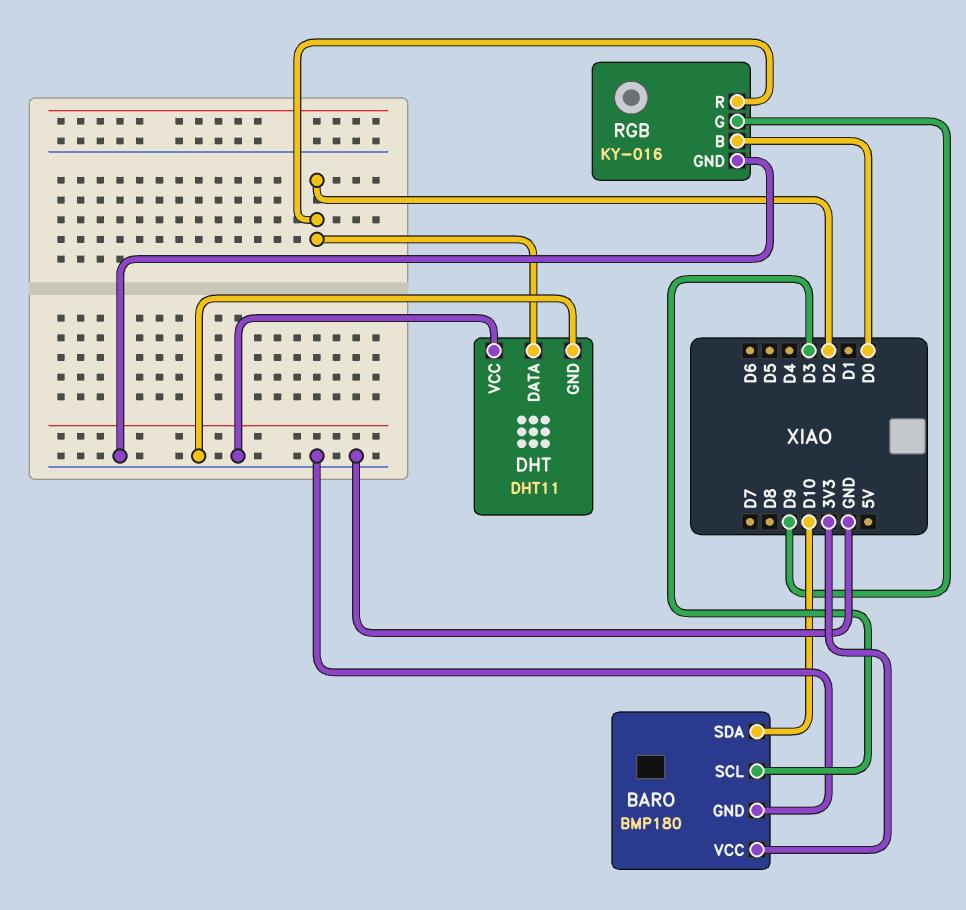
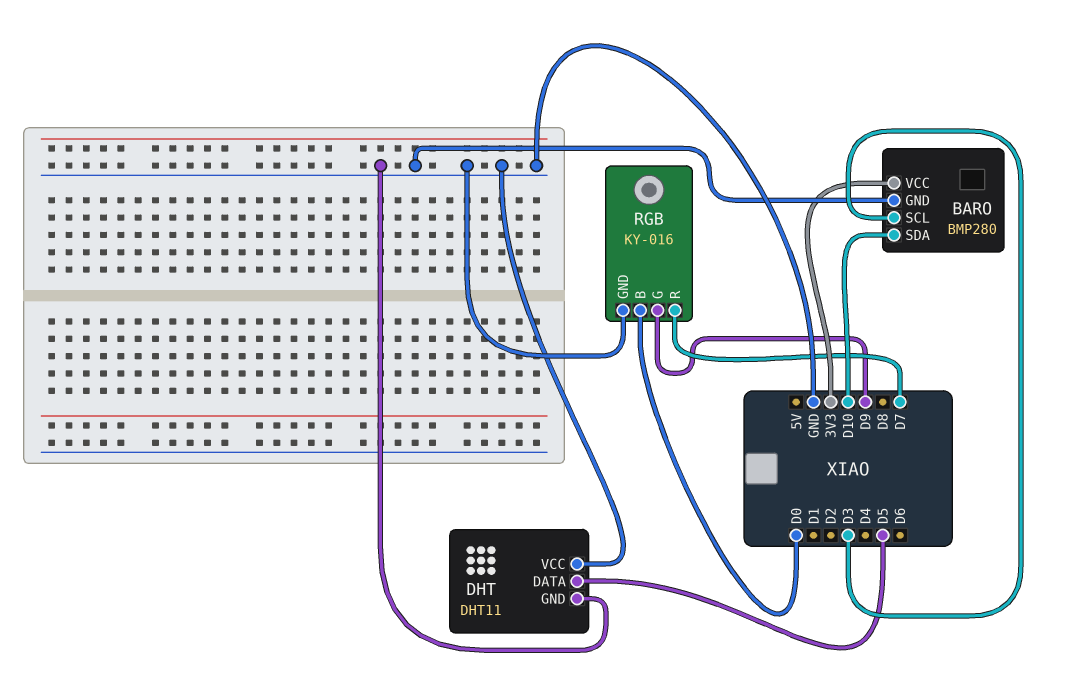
BARO: BMP180 -> BMP280
DHT pin DATA: D2 -> D5
RGB pin R: D2 -> D7

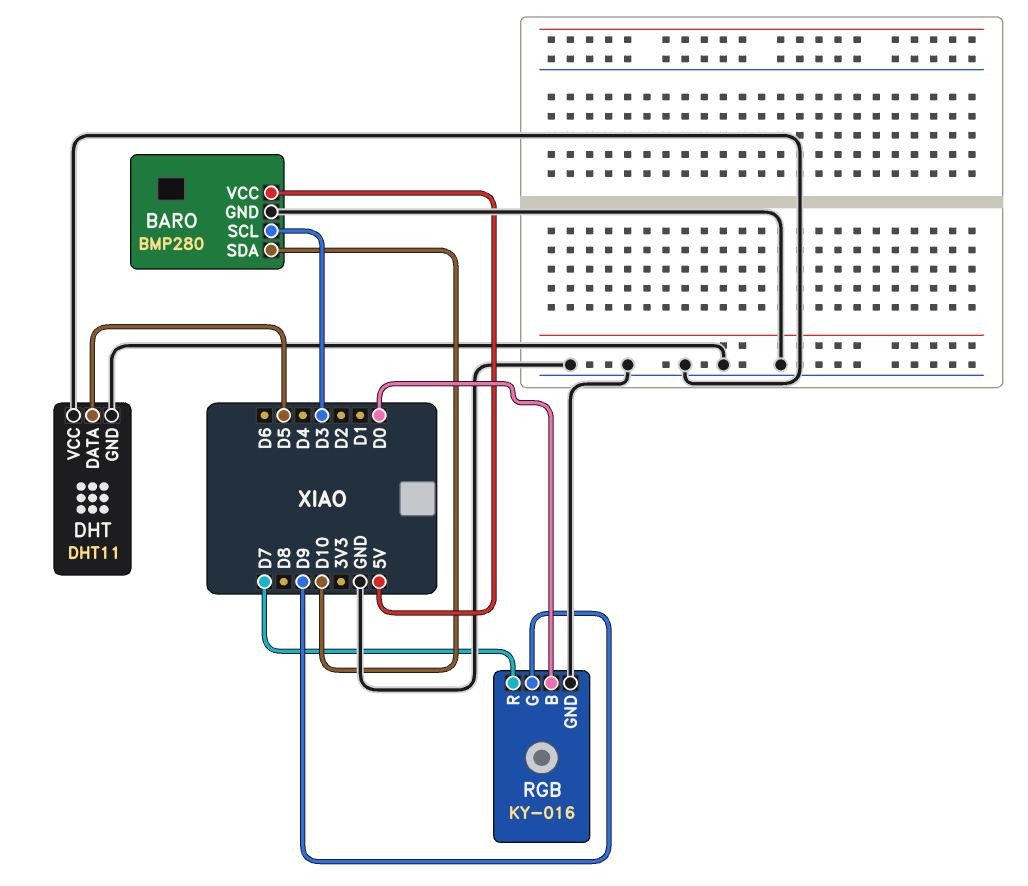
BARO pin VCC: 3V3 -> 5V

